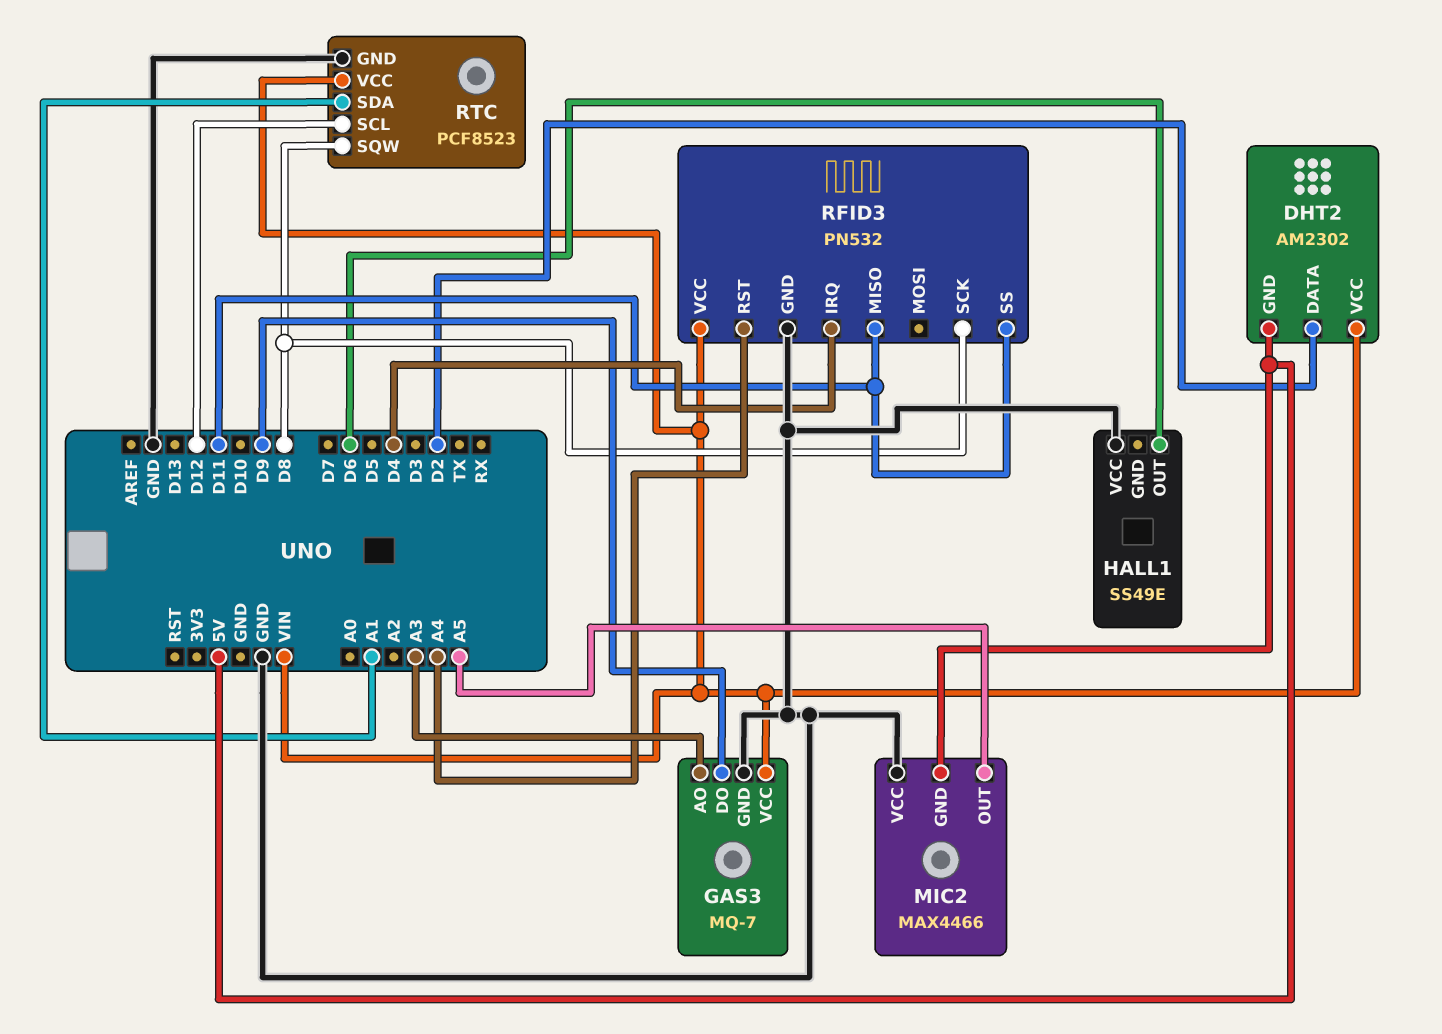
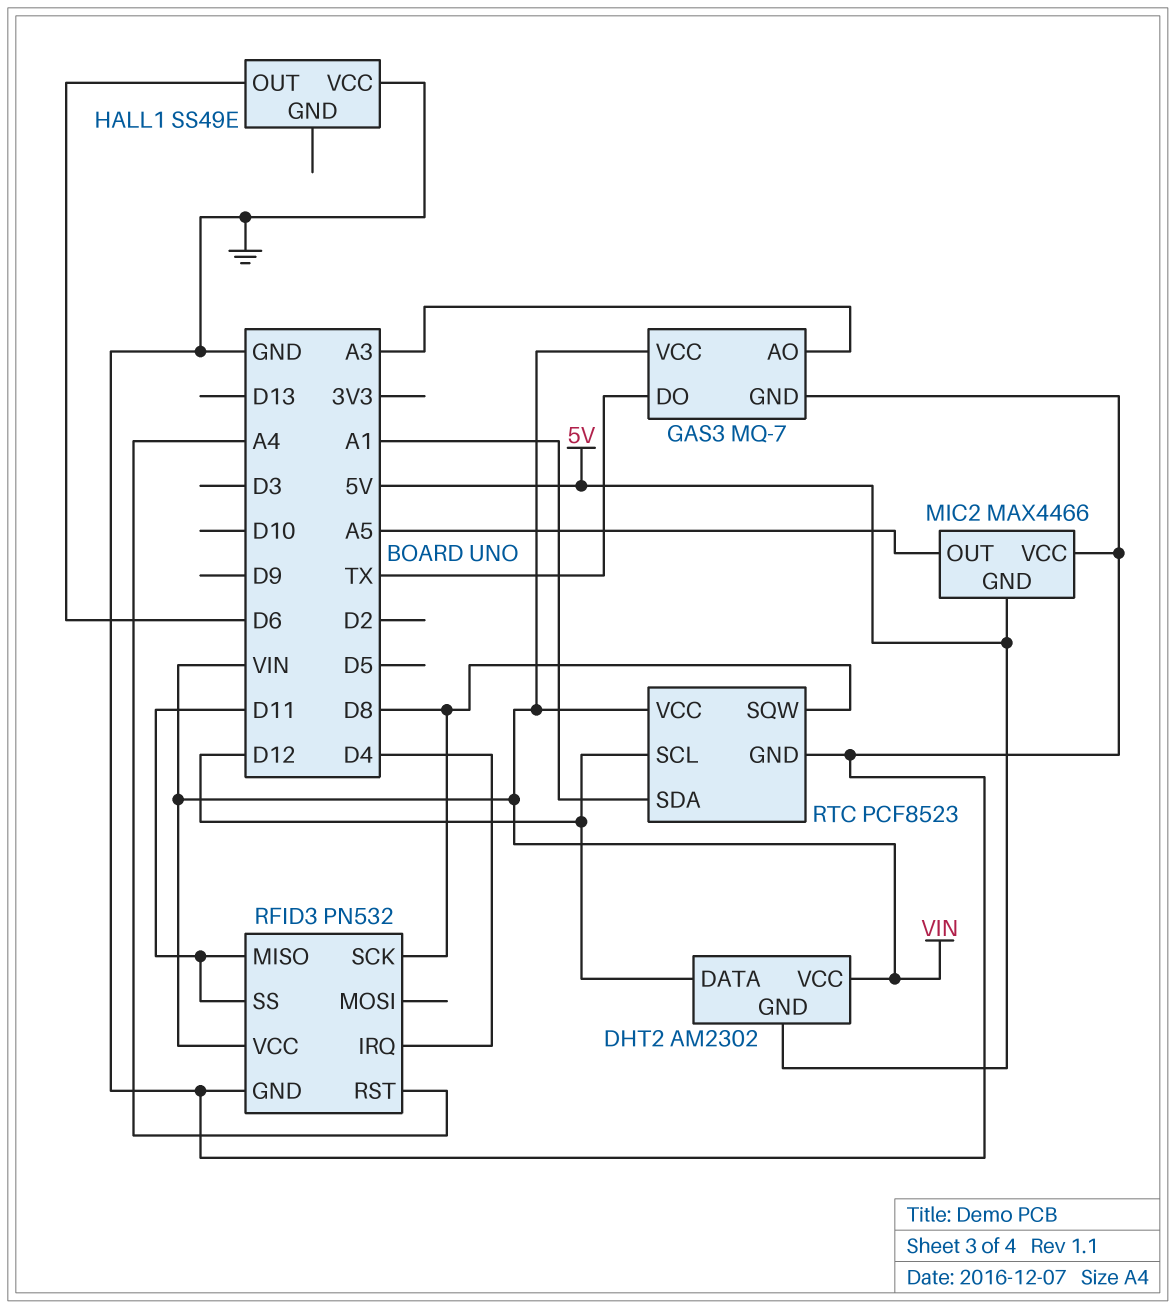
DHT2 pin DATA: D2 -> D12
GAS3 pin DO: D9 -> TX

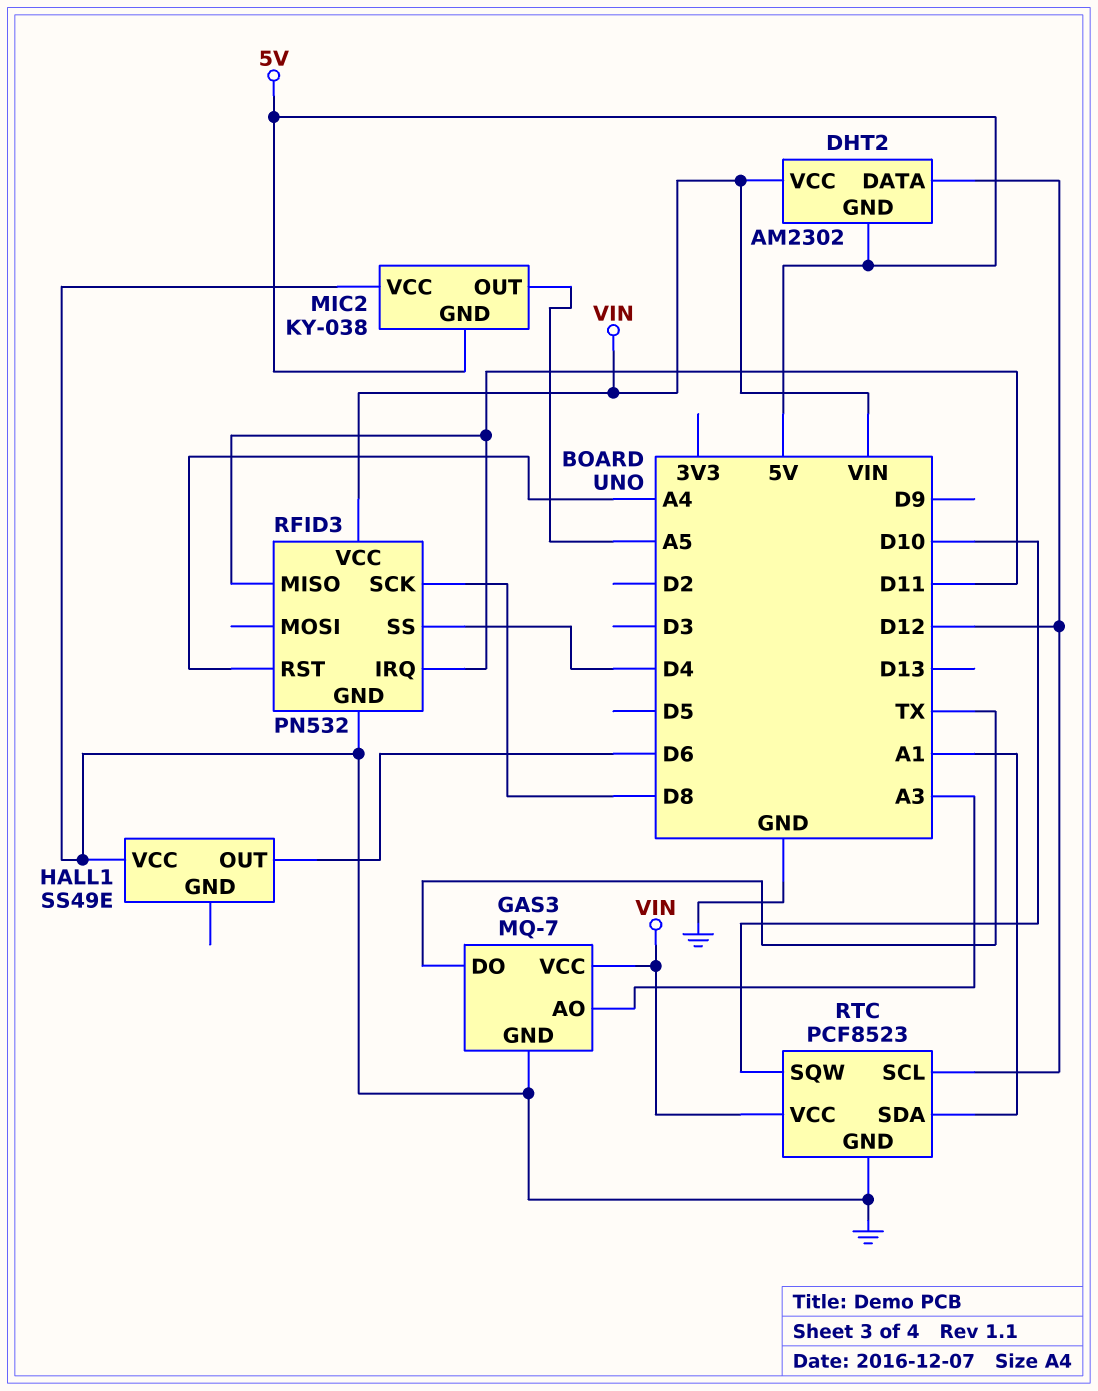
MIC2: MAX4466 -> KY-038
RFID3 pin IRQ: D4 -> D11
RFID3 pin SS: D11 -> D4
RTC pin SQW: D8 -> D10

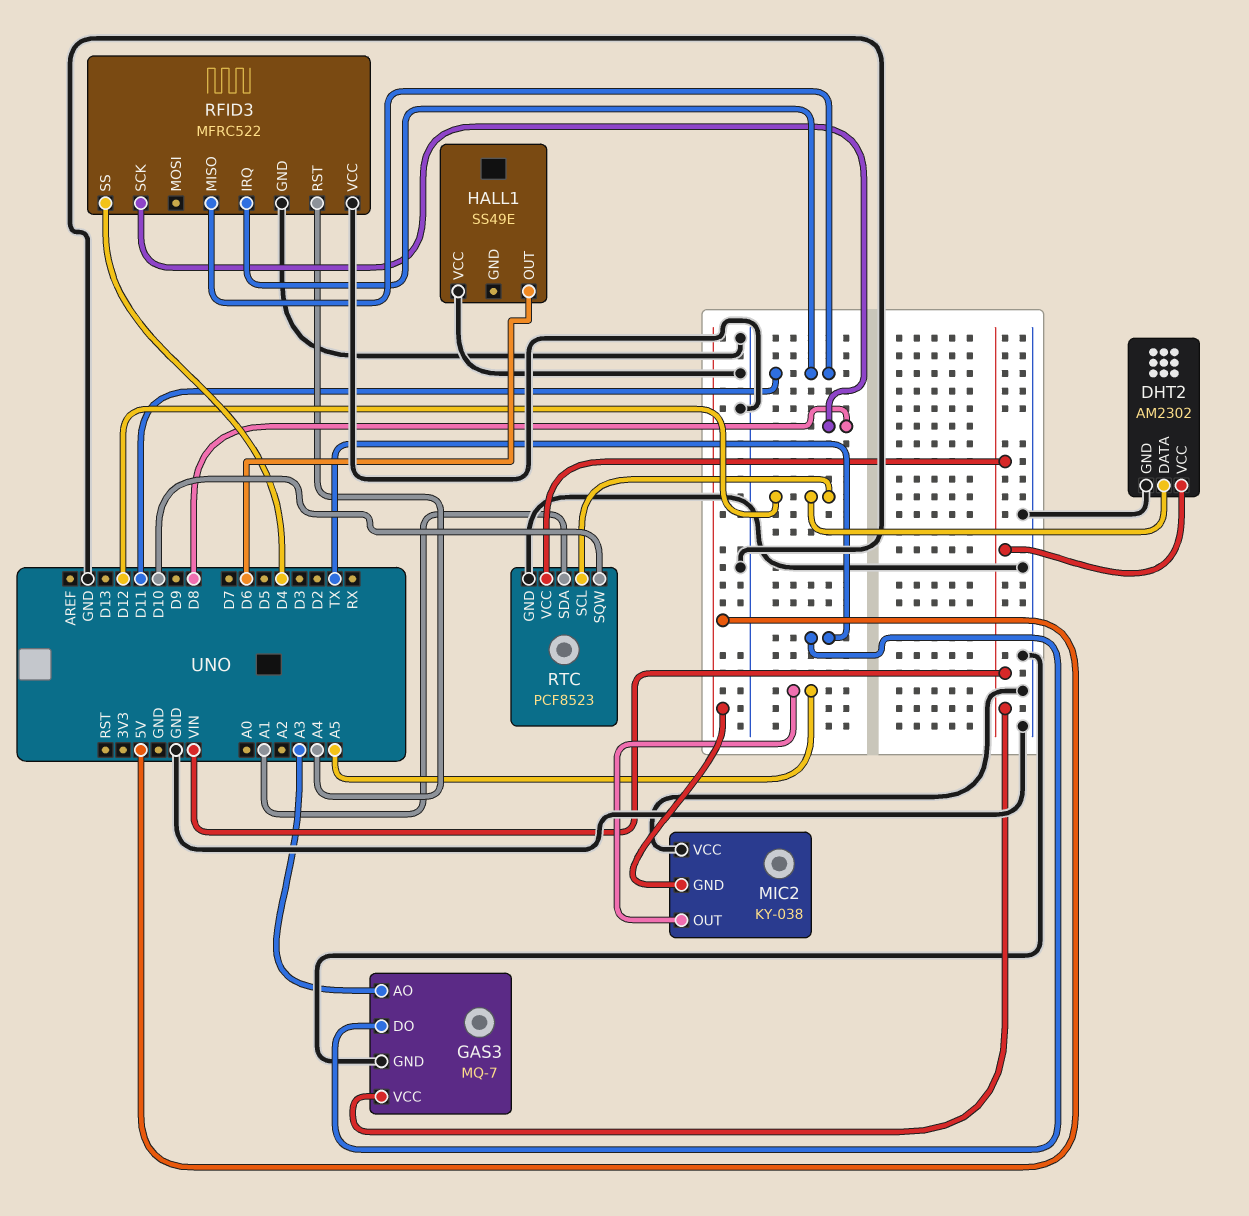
DHT2 pin GND: 5V -> GND
RFID3: PN532 -> MFRC522
RFID3 pin VCC: VIN -> GND

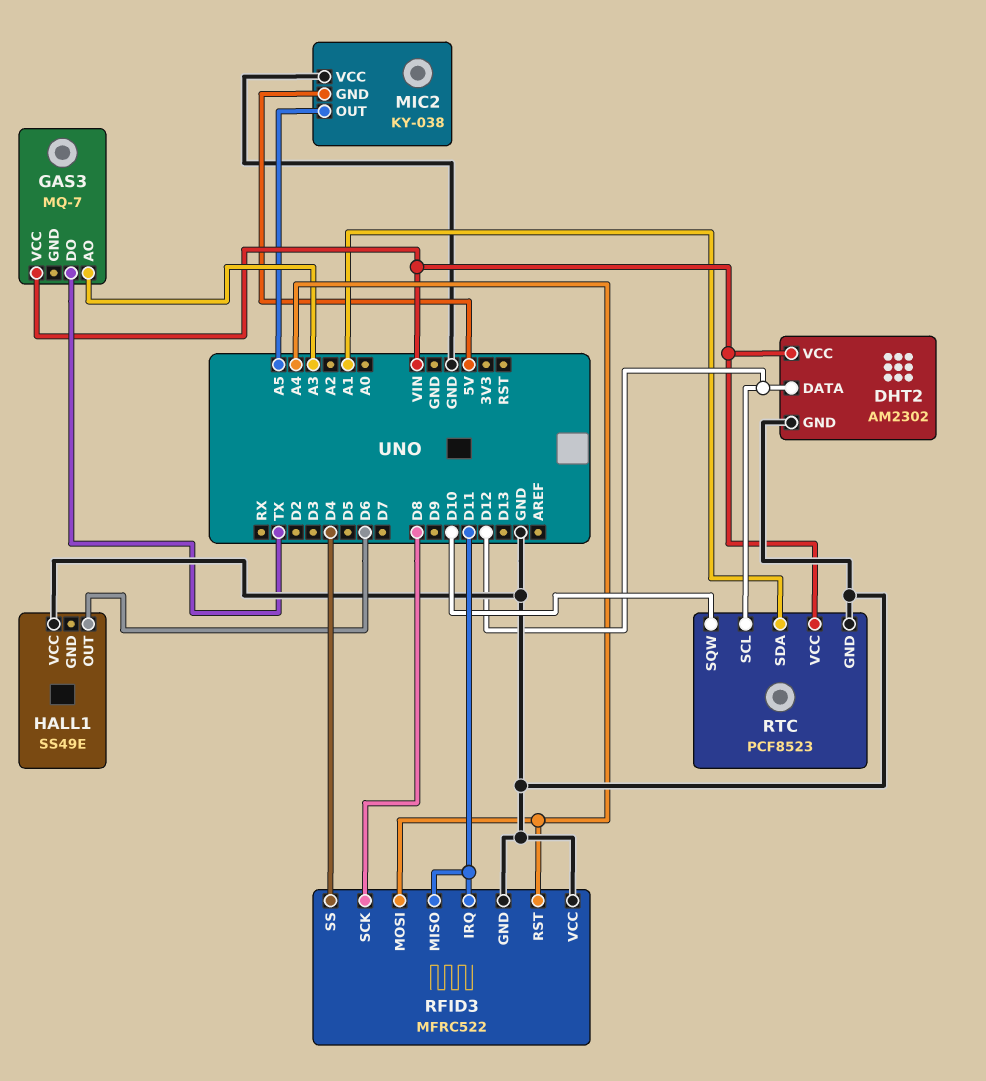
GAS3 pin GND: GND -> none
RFID3 pin MOSI: none -> A4

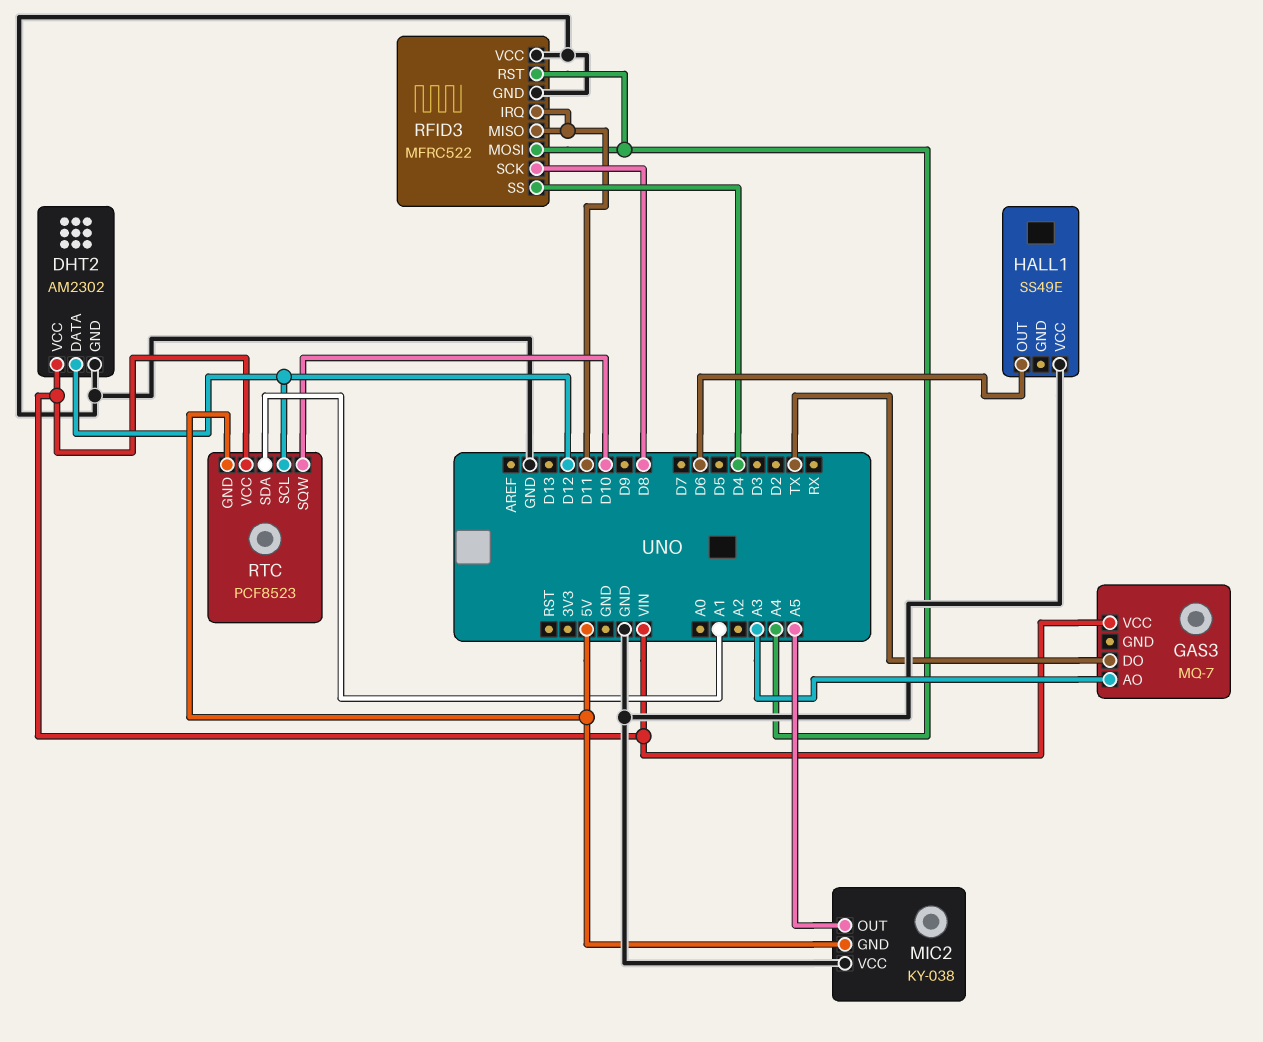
RTC pin GND: GND -> 5V

